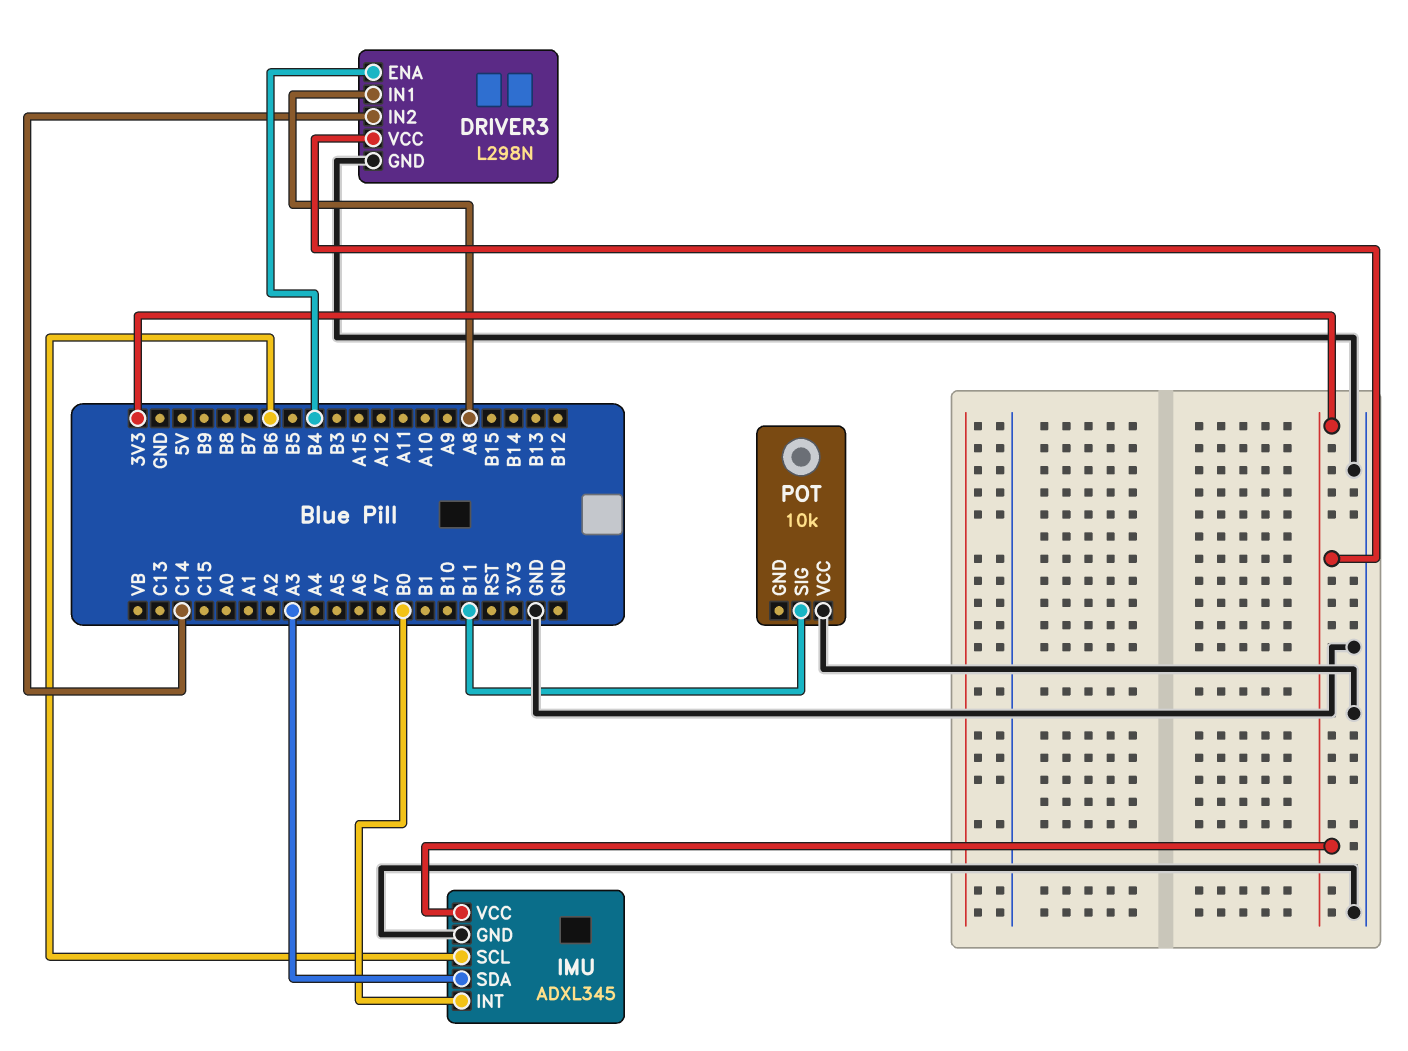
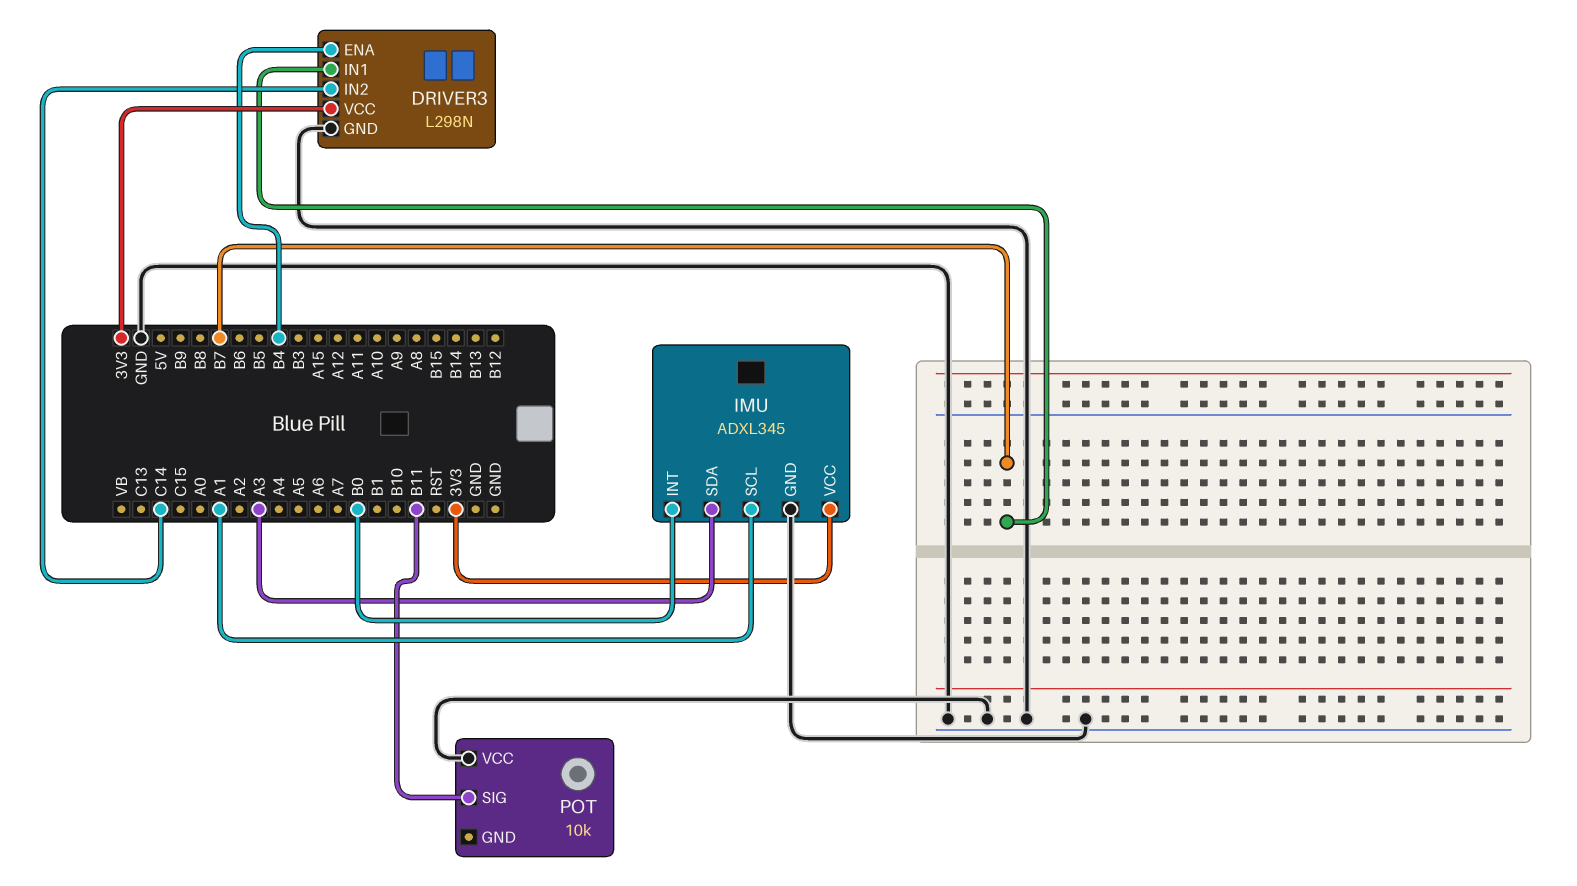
DRIVER3 pin IN1: A8 -> B7
IMU pin SCL: B6 -> A1

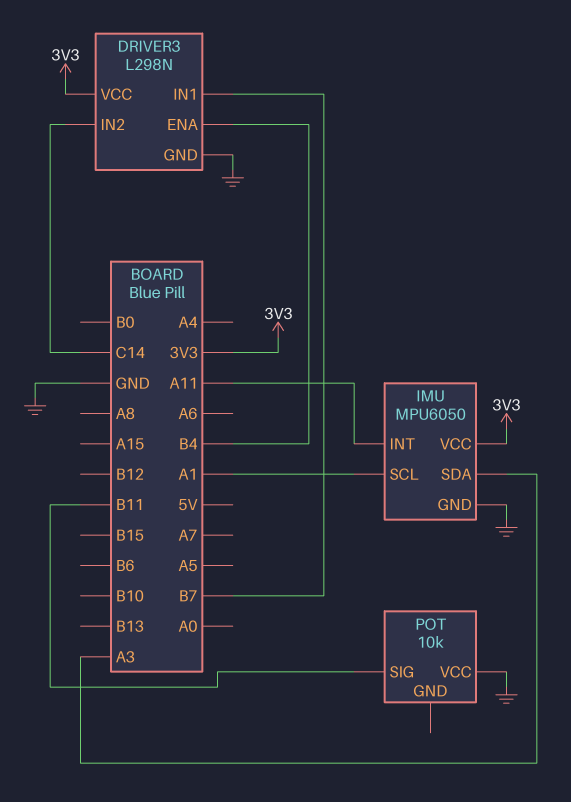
IMU: ADXL345 -> MPU6050
IMU pin INT: B0 -> A11

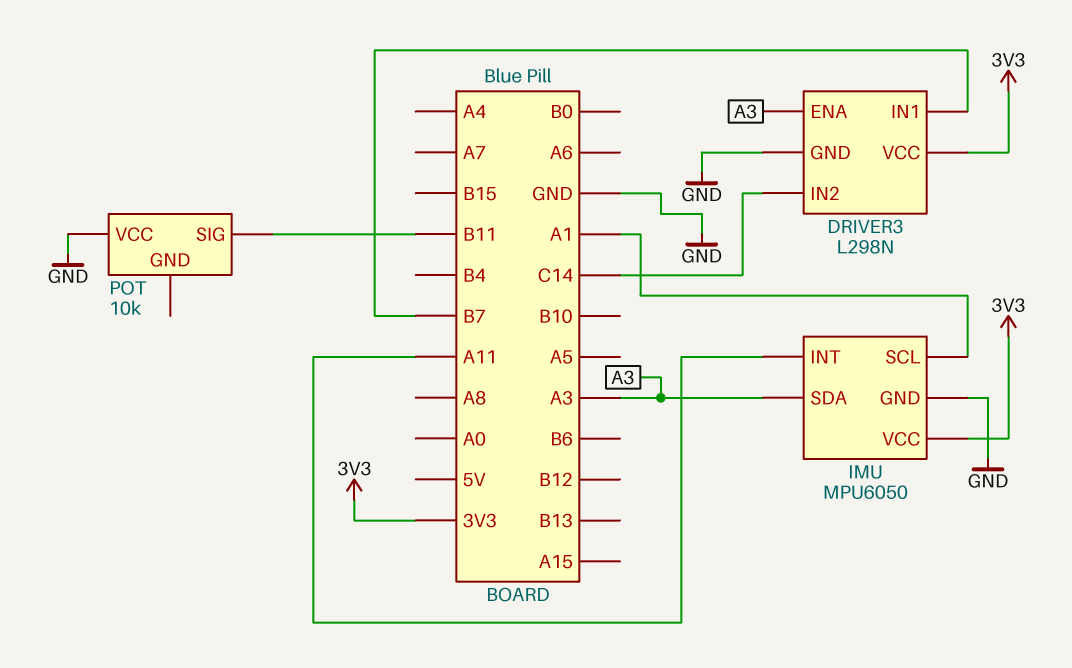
DRIVER3 pin ENA: B4 -> A3

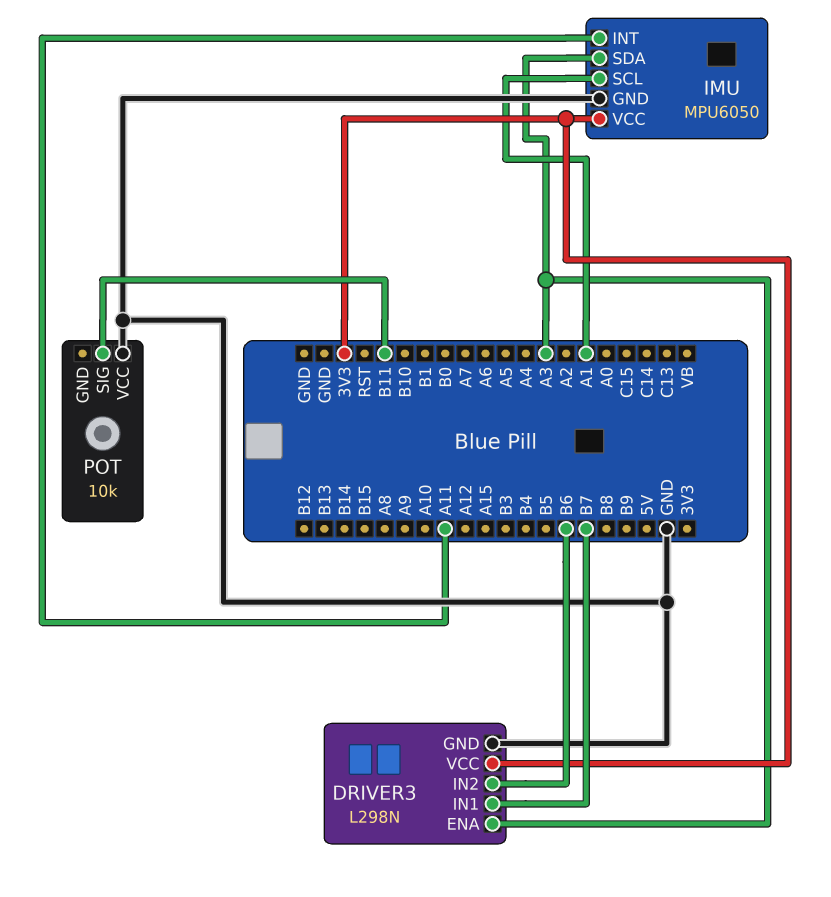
DRIVER3 pin IN2: C14 -> B6

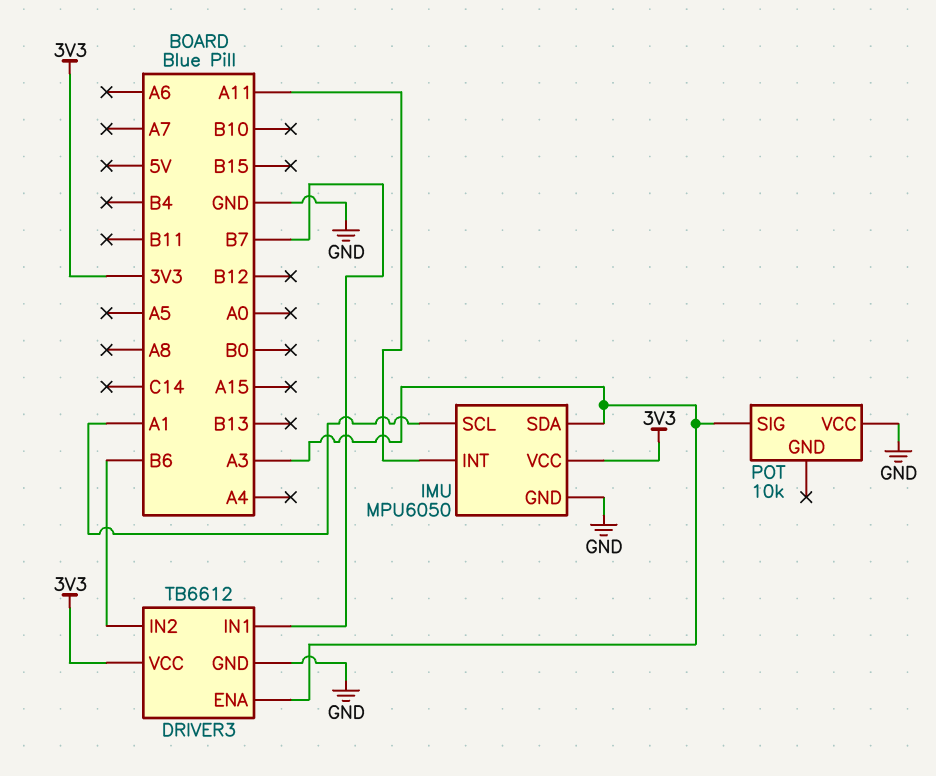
DRIVER3: L298N -> TB6612
POT pin SIG: B11 -> A3

